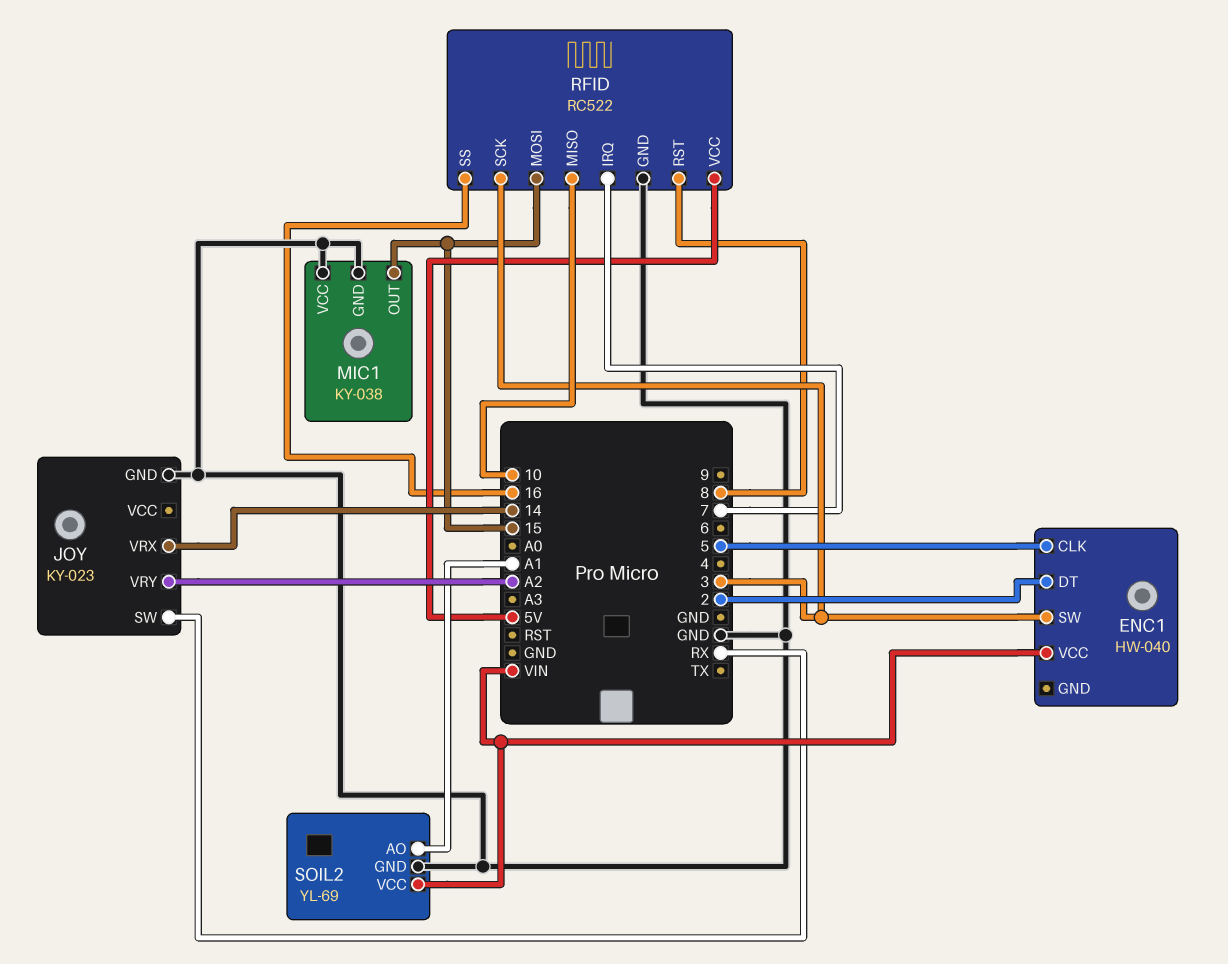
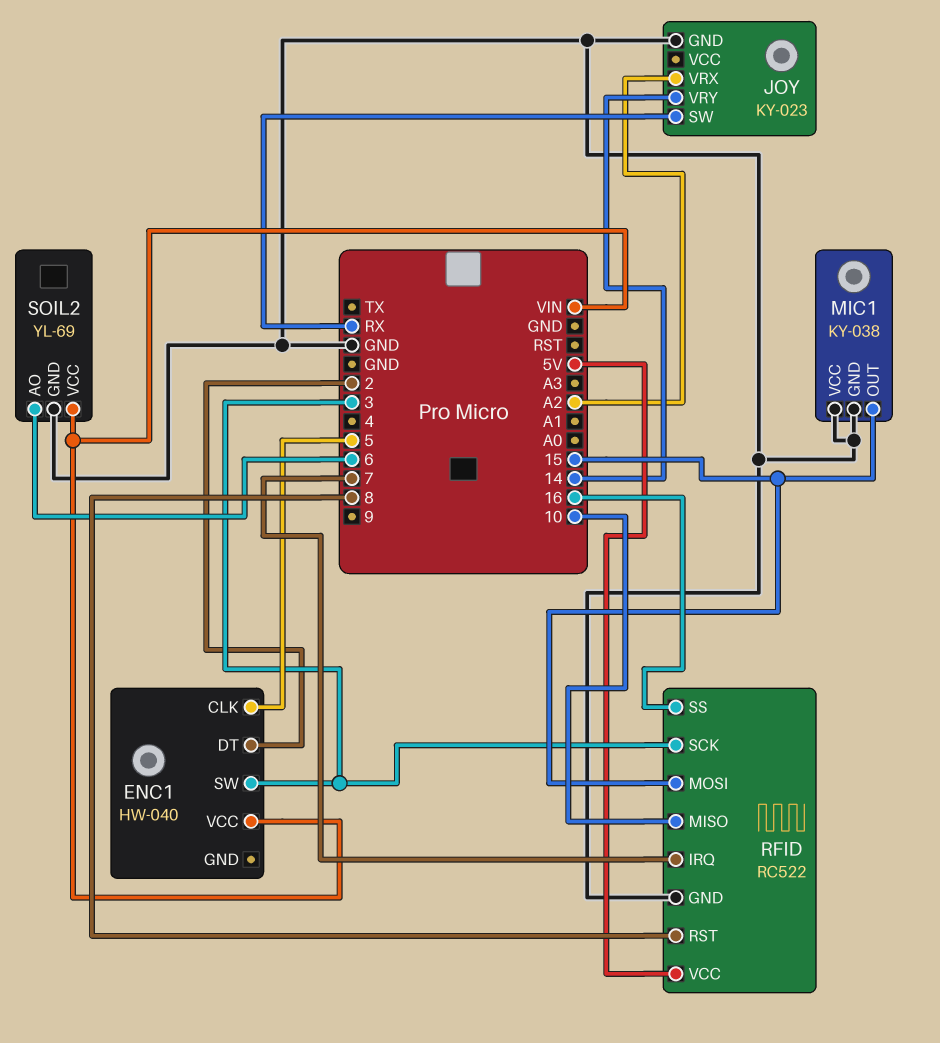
JOY pin VRX: 14 -> A2
JOY pin VRY: A2 -> 14
SOIL2 pin AO: A1 -> 6

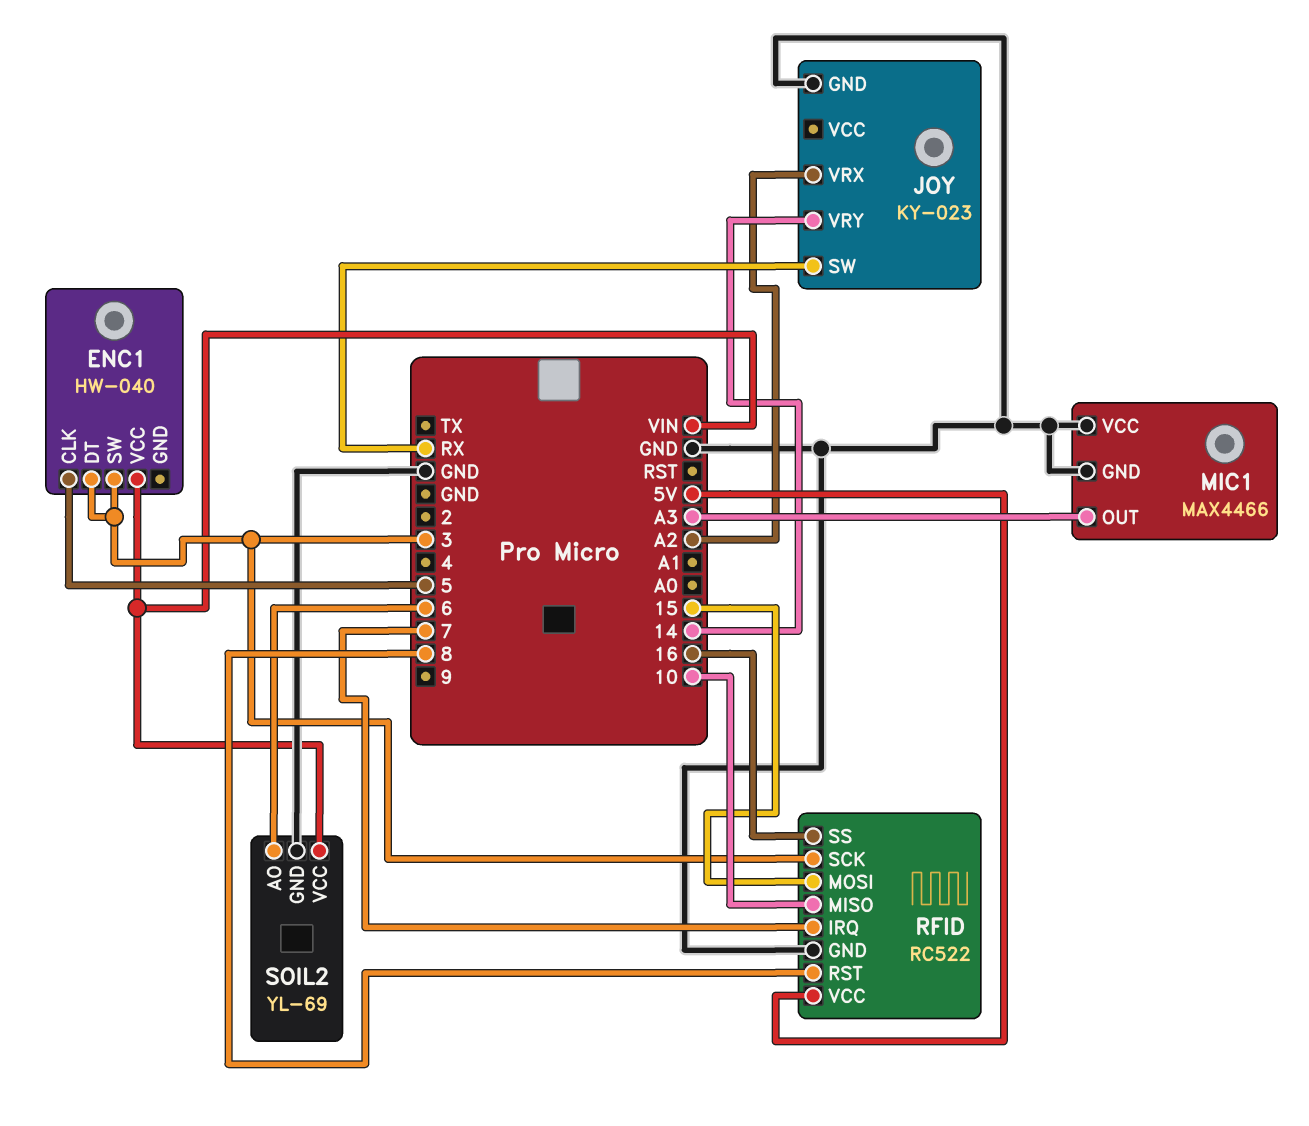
ENC1 pin DT: 2 -> 3
MIC1: KY-038 -> MAX4466
MIC1 pin OUT: 15 -> A3

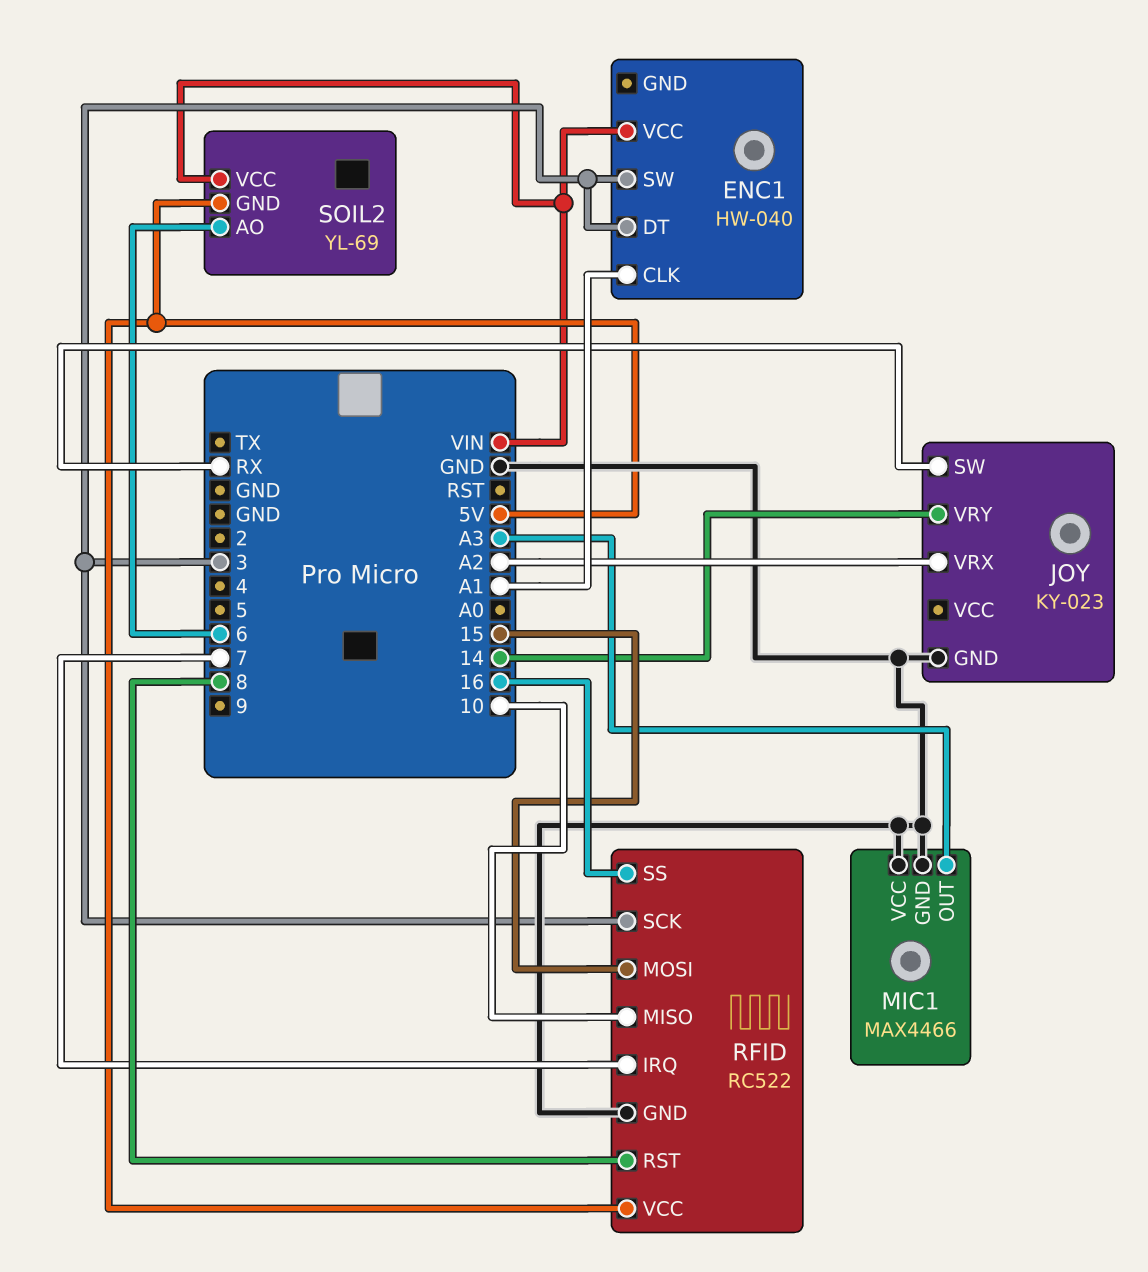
ENC1 pin CLK: 5 -> A1
SOIL2 pin GND: GND -> 5V

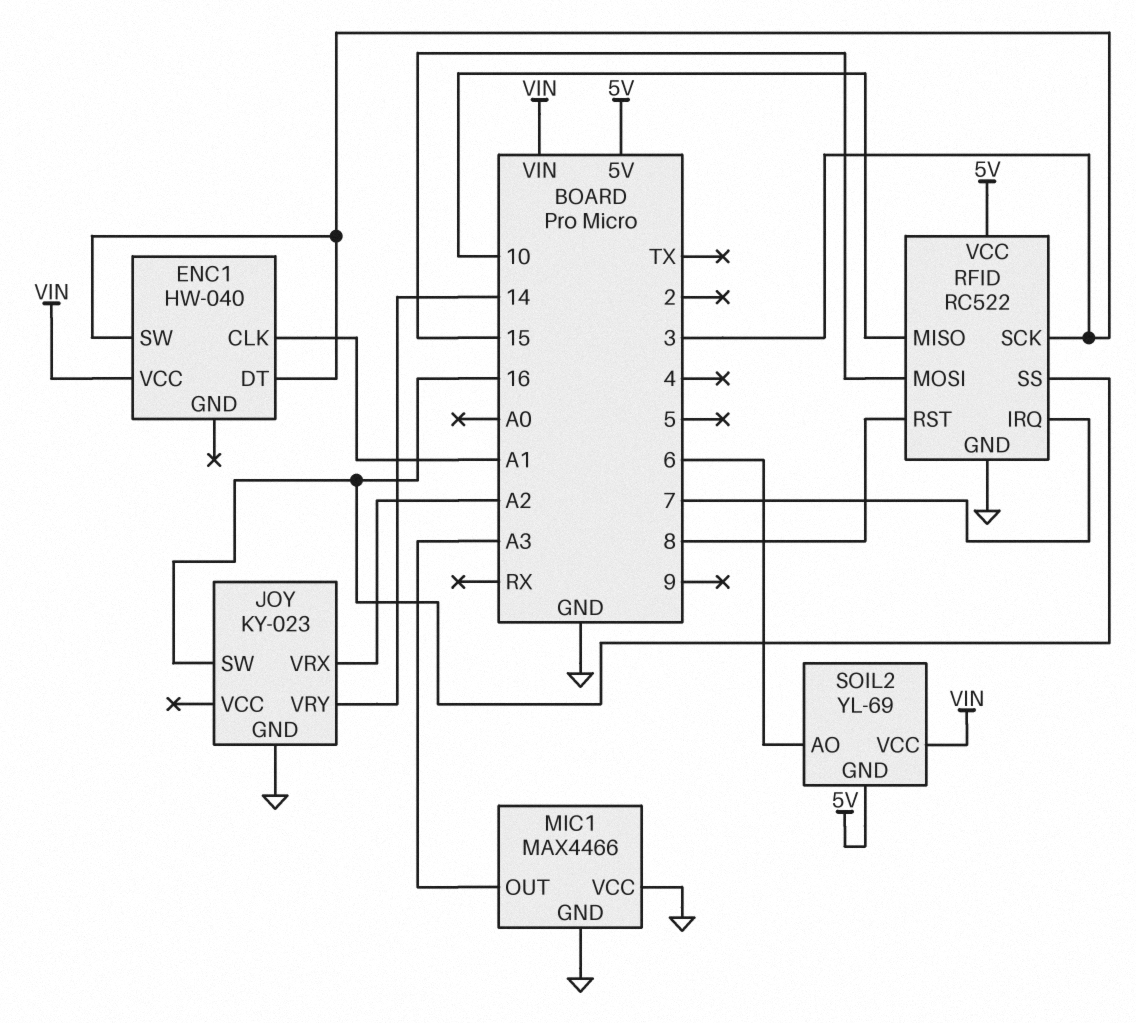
JOY pin SW: RX -> 16

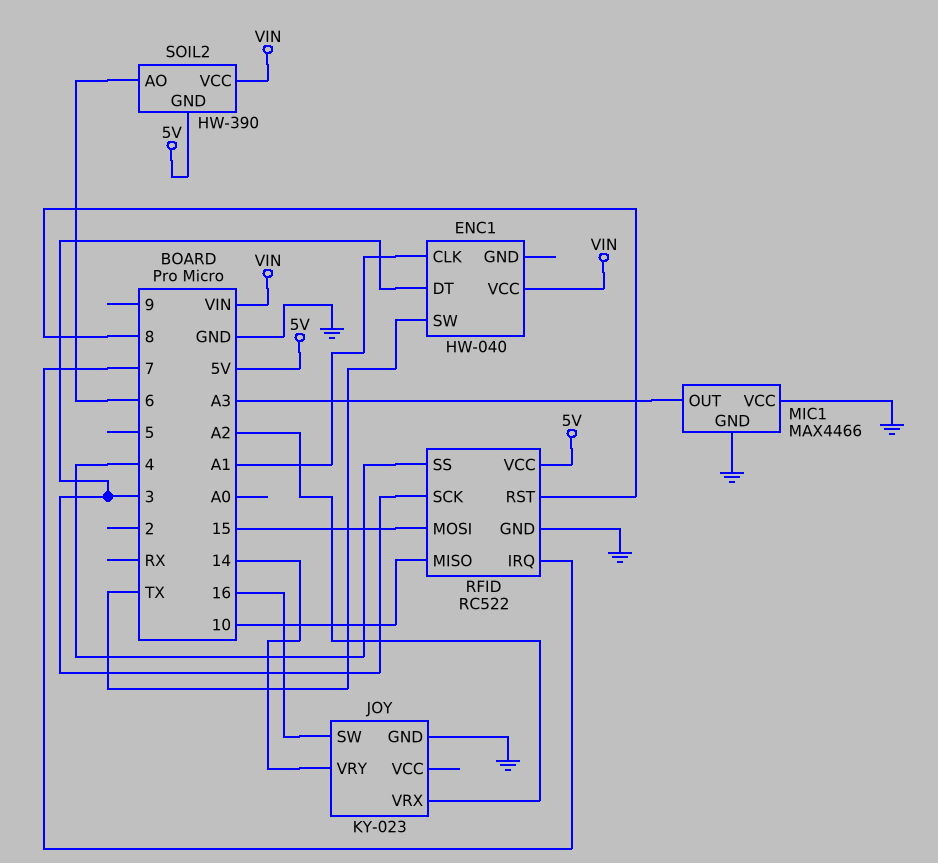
ENC1 pin SW: 3 -> TX
RFID pin SS: 16 -> 4
SOIL2: YL-69 -> HW-390

